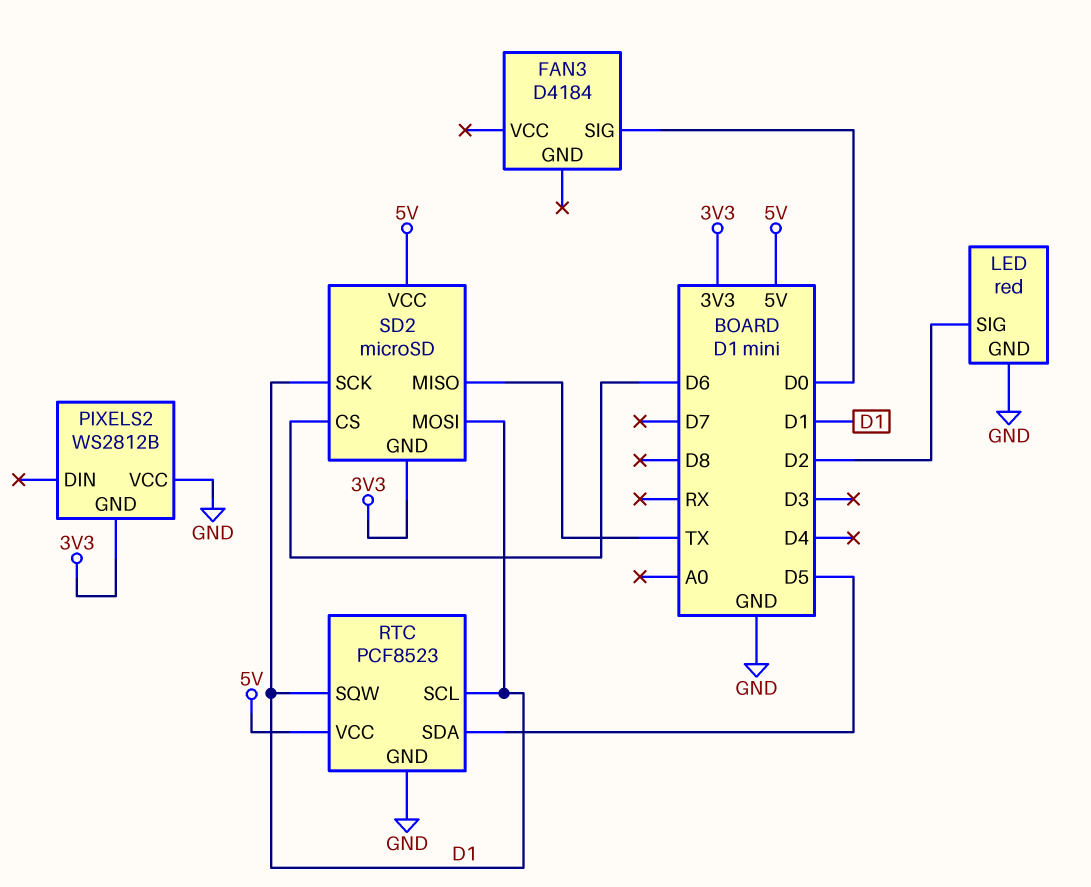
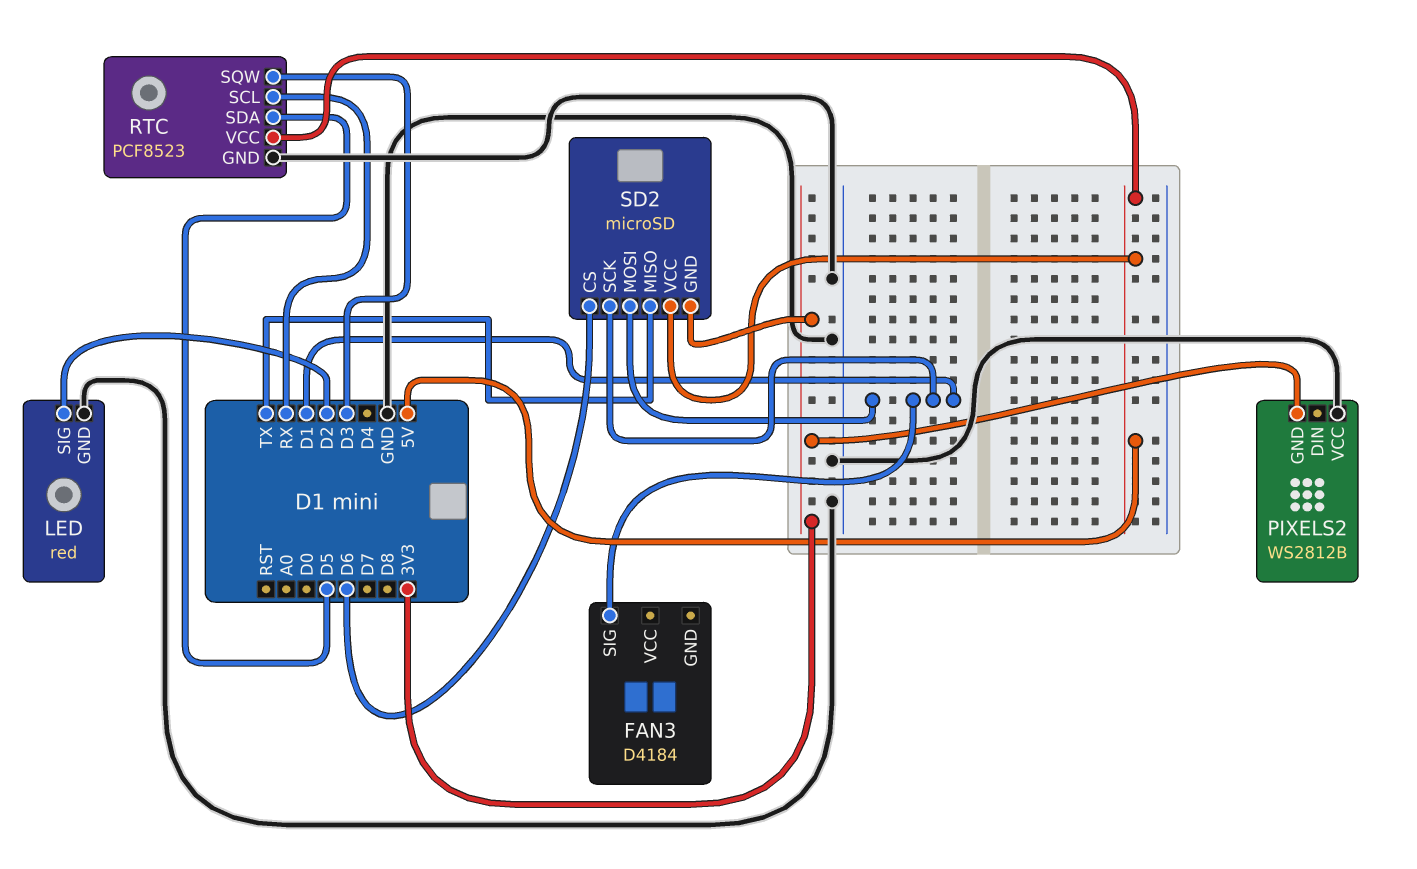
FAN3 pin SIG: D0 -> D1
RTC pin SCL: D1 -> RX
RTC pin SQW: D1 -> D3

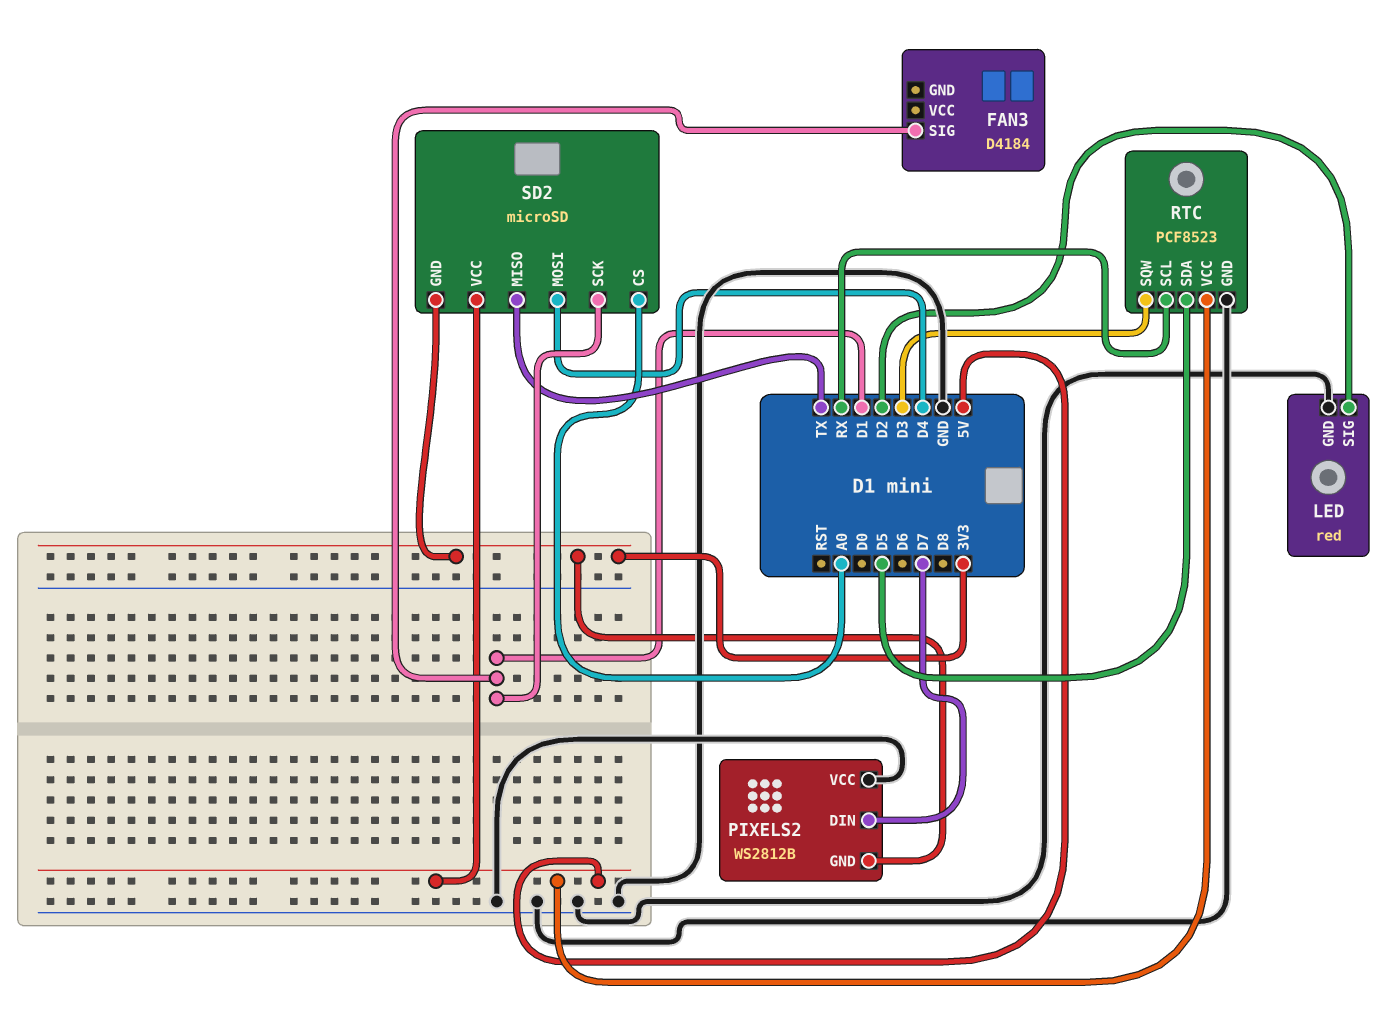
PIXELS2 pin DIN: none -> D7
SD2 pin CS: D6 -> A0
SD2 pin MOSI: D1 -> D4

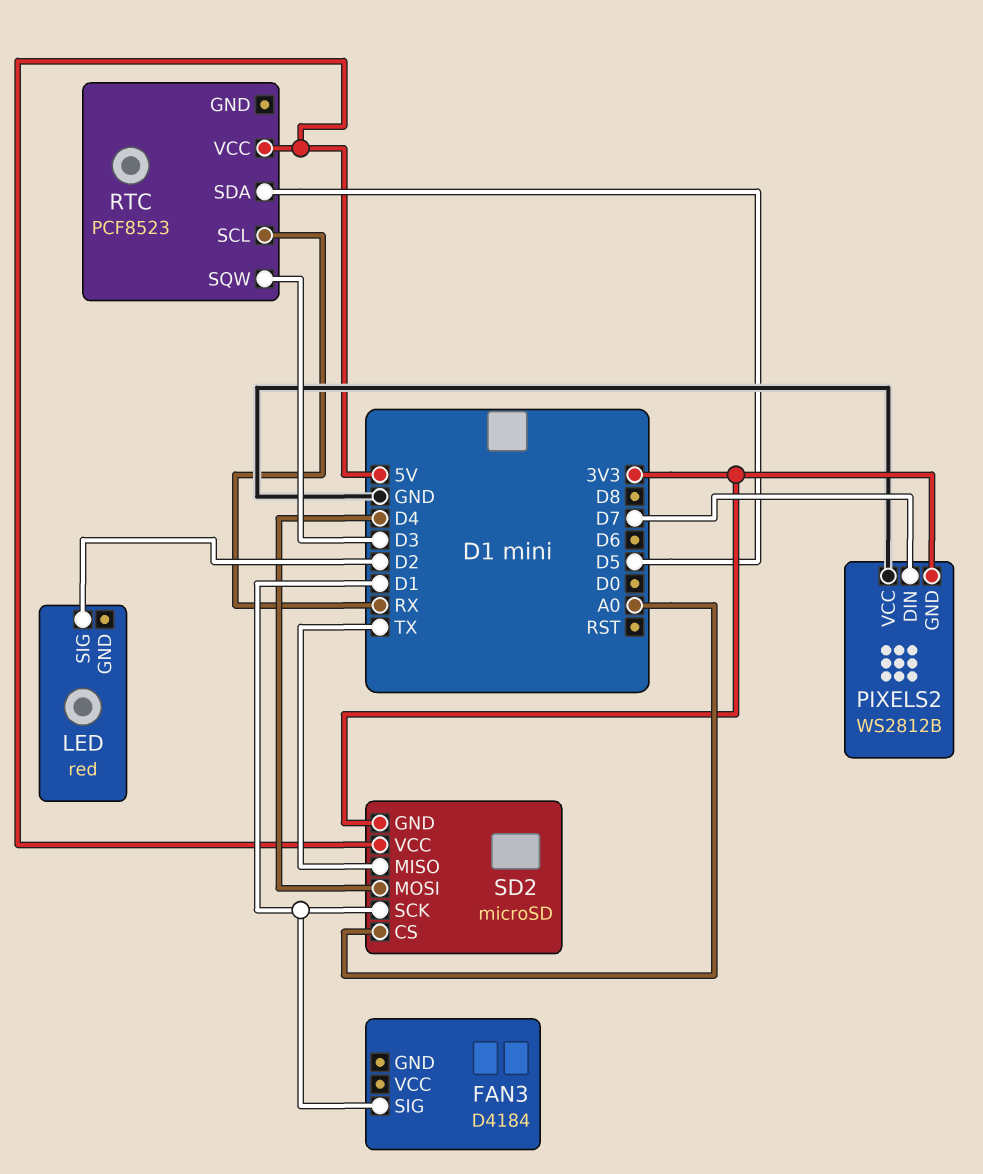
LED pin GND: GND -> none
RTC pin GND: GND -> none

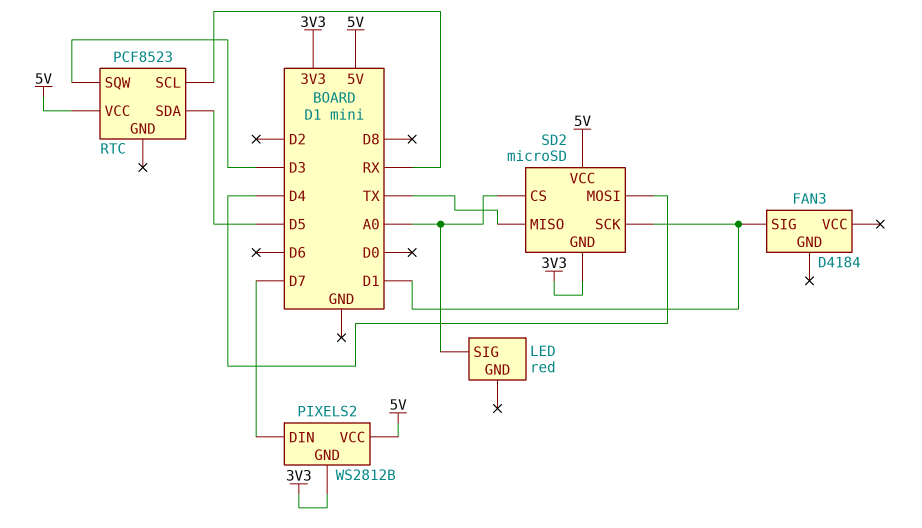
LED pin SIG: D2 -> A0
PIXELS2 pin VCC: GND -> 5V

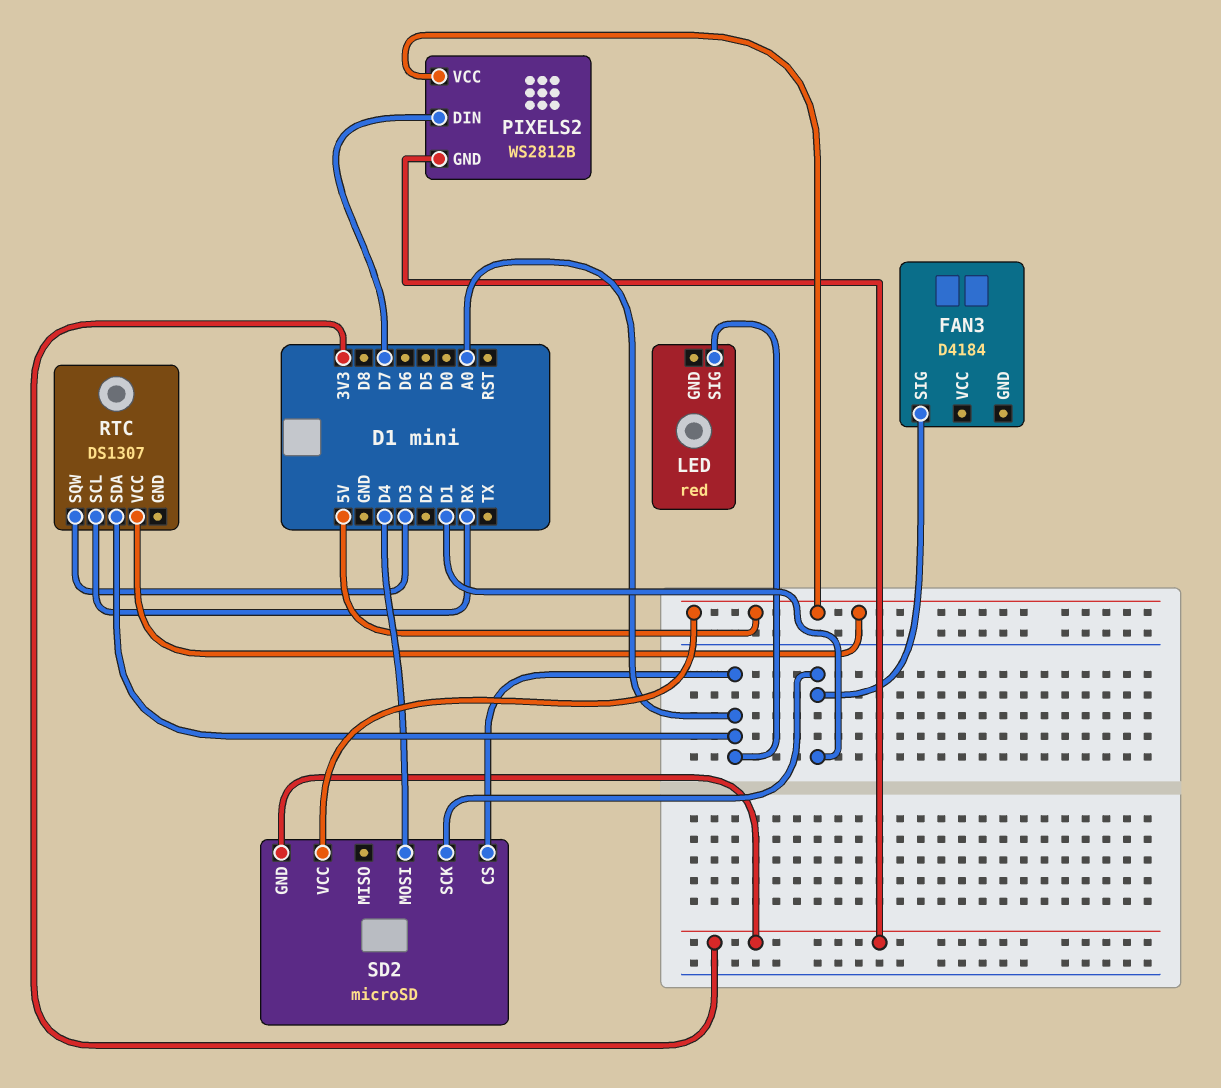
RTC: PCF8523 -> DS1307
RTC pin SDA: D5 -> A0
SD2 pin MISO: TX -> none

